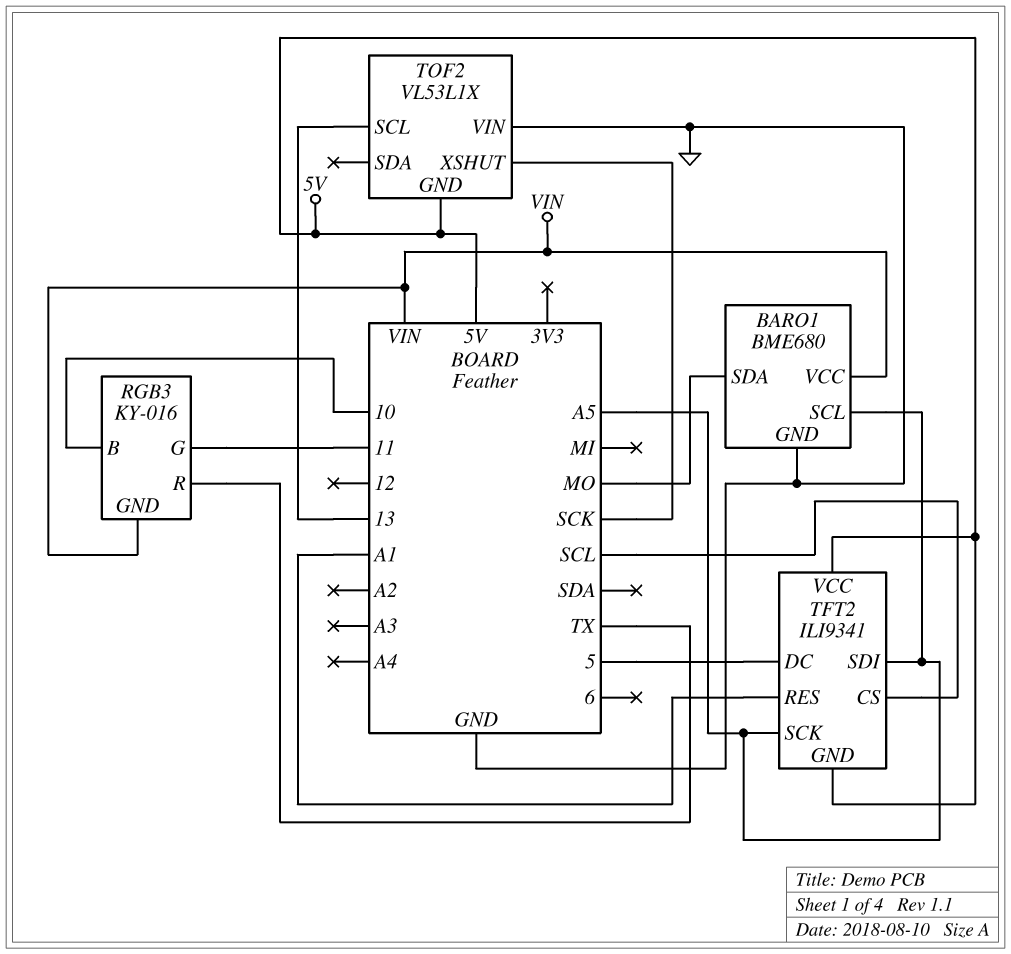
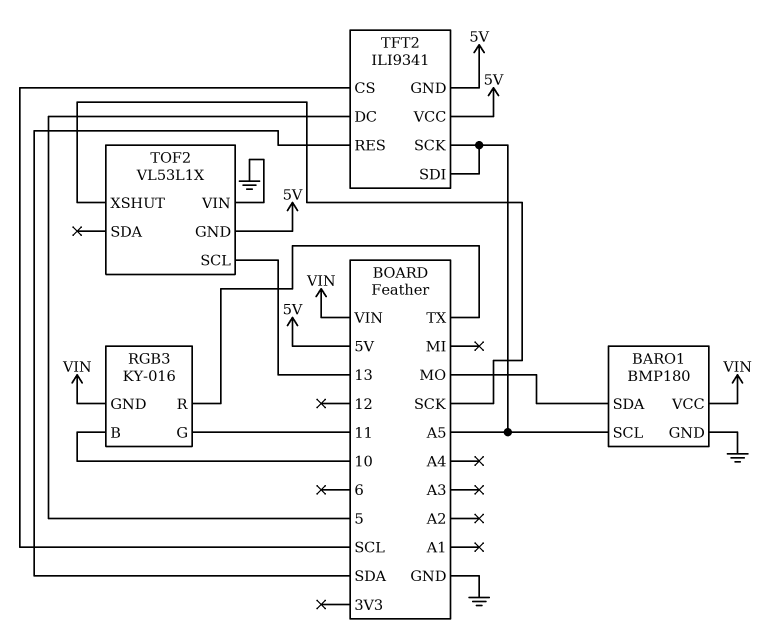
BARO1: BME680 -> BMP180
TFT2 pin RES: A1 -> SDA

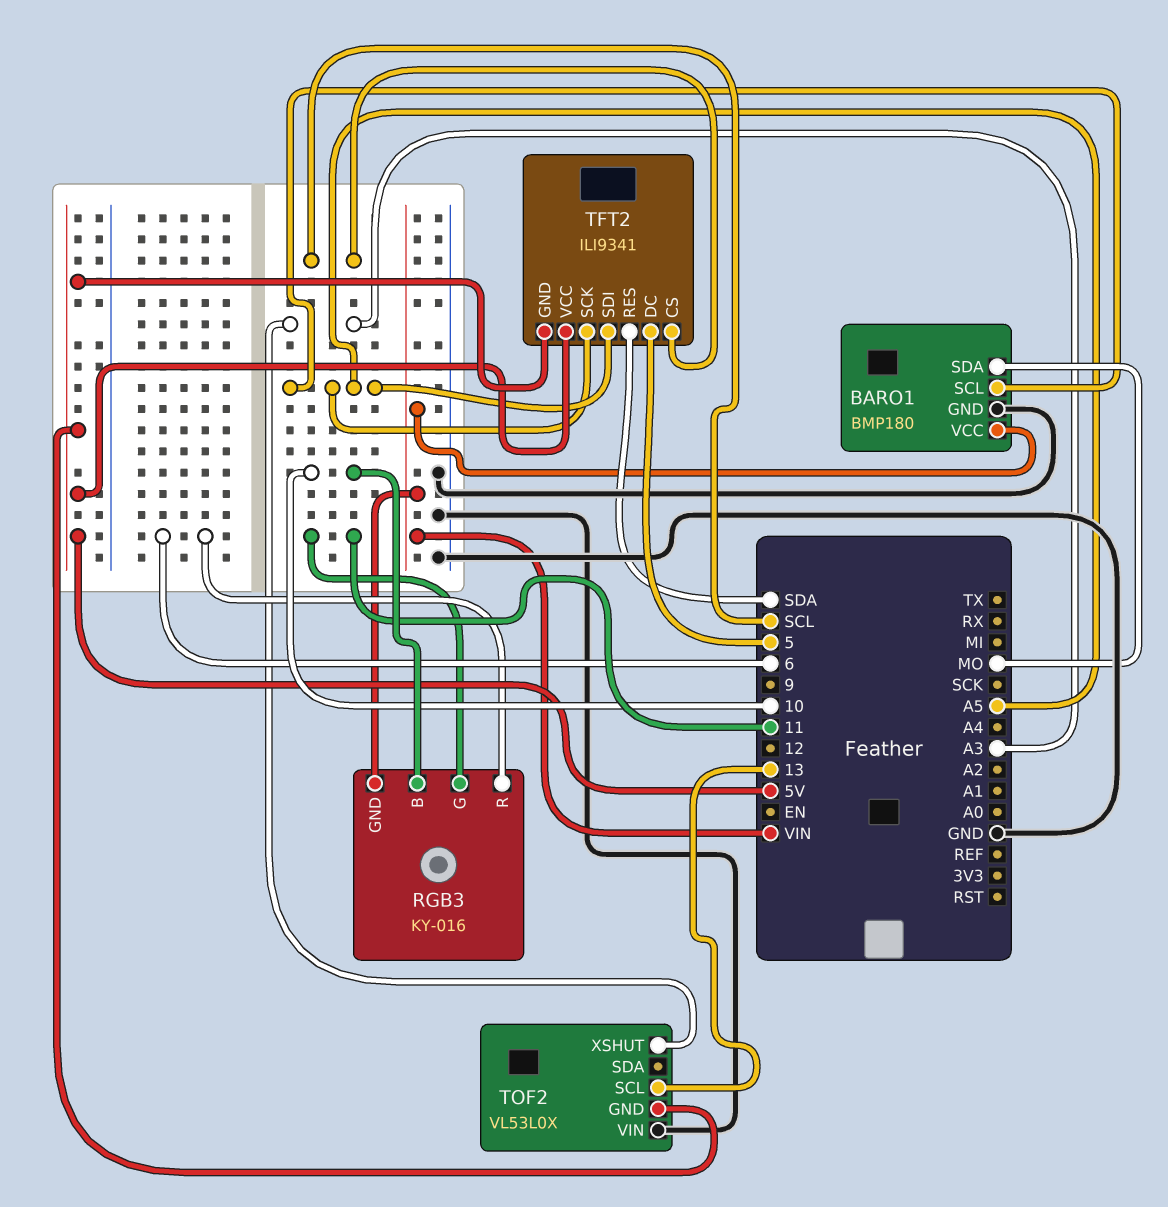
RGB3 pin R: TX -> 6
TOF2: VL53L1X -> VL53L0X
TOF2 pin XSHUT: SCK -> A3

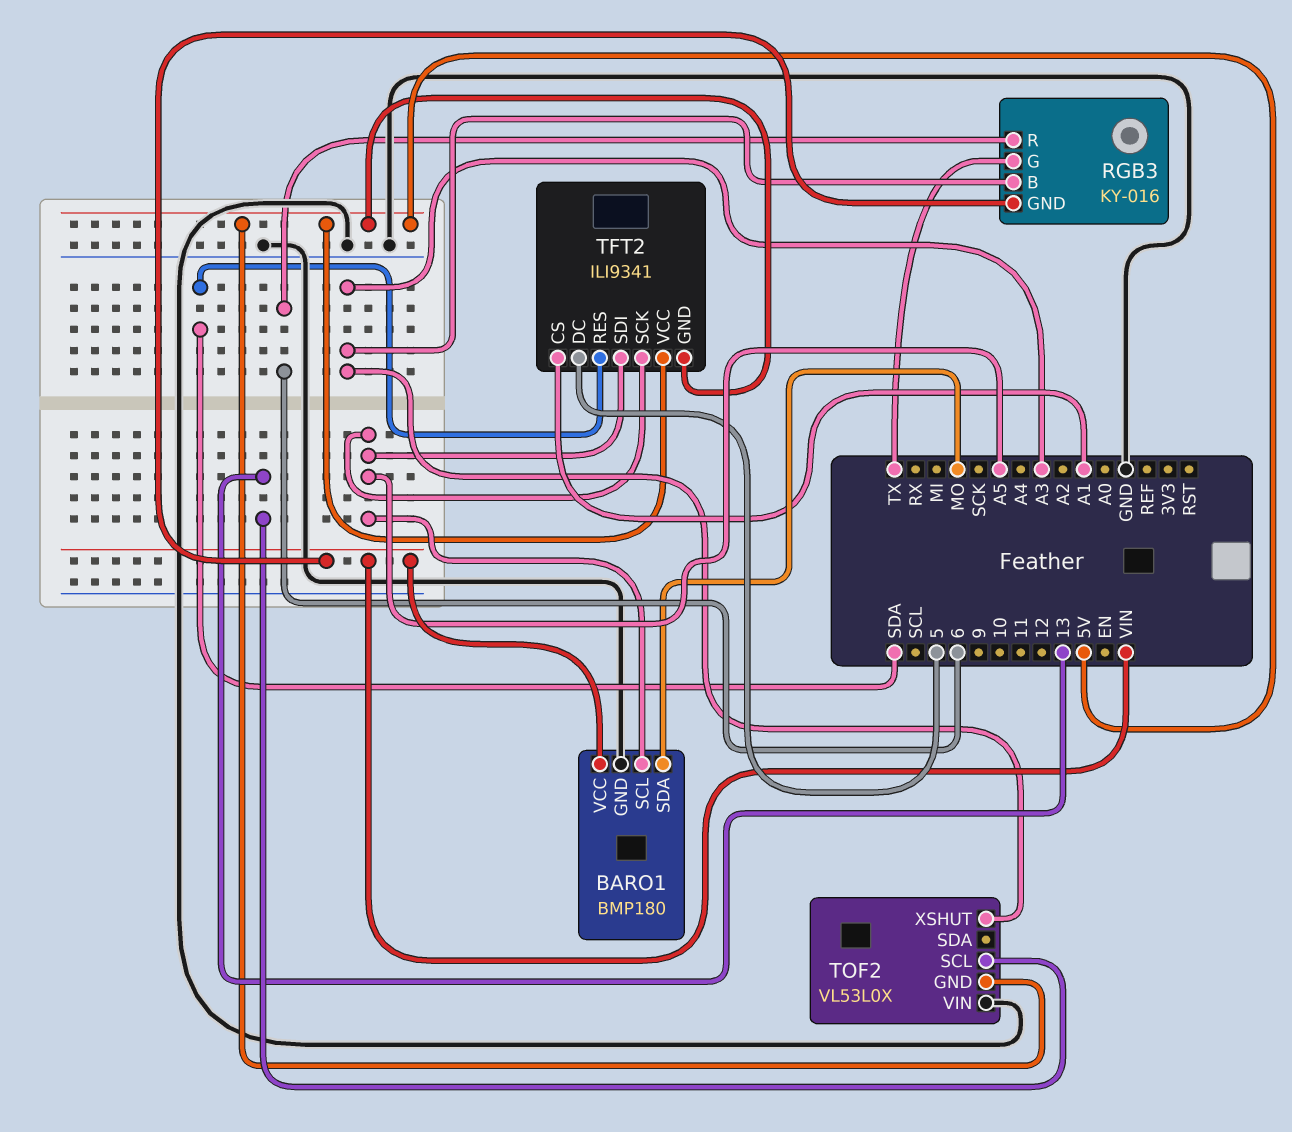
RGB3 pin B: 10 -> A3
RGB3 pin G: 11 -> TX
TFT2 pin CS: SCL -> A1

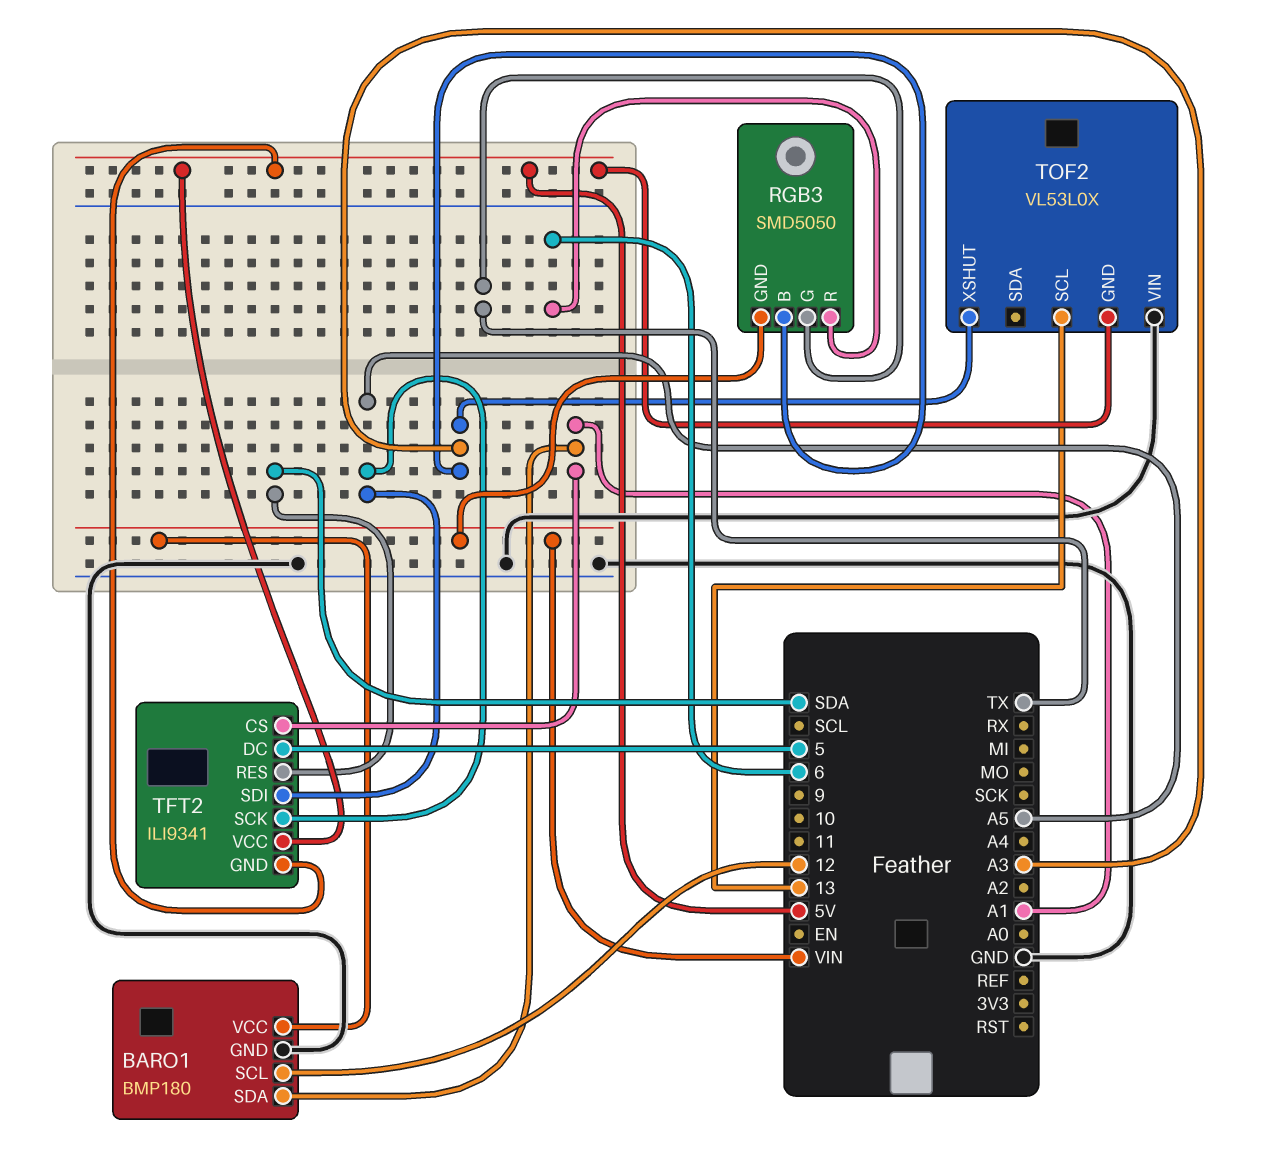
BARO1 pin SCL: A5 -> 12
BARO1 pin SDA: MO -> A1
RGB3: KY-016 -> SMD5050

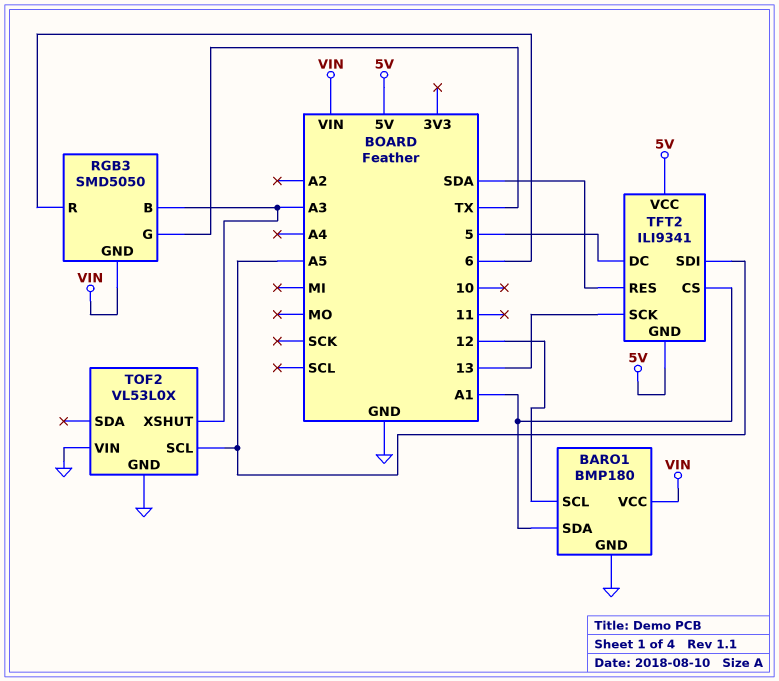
TFT2 pin SCK: A5 -> 13
TOF2 pin GND: 5V -> GND
TOF2 pin SCL: 13 -> A5

